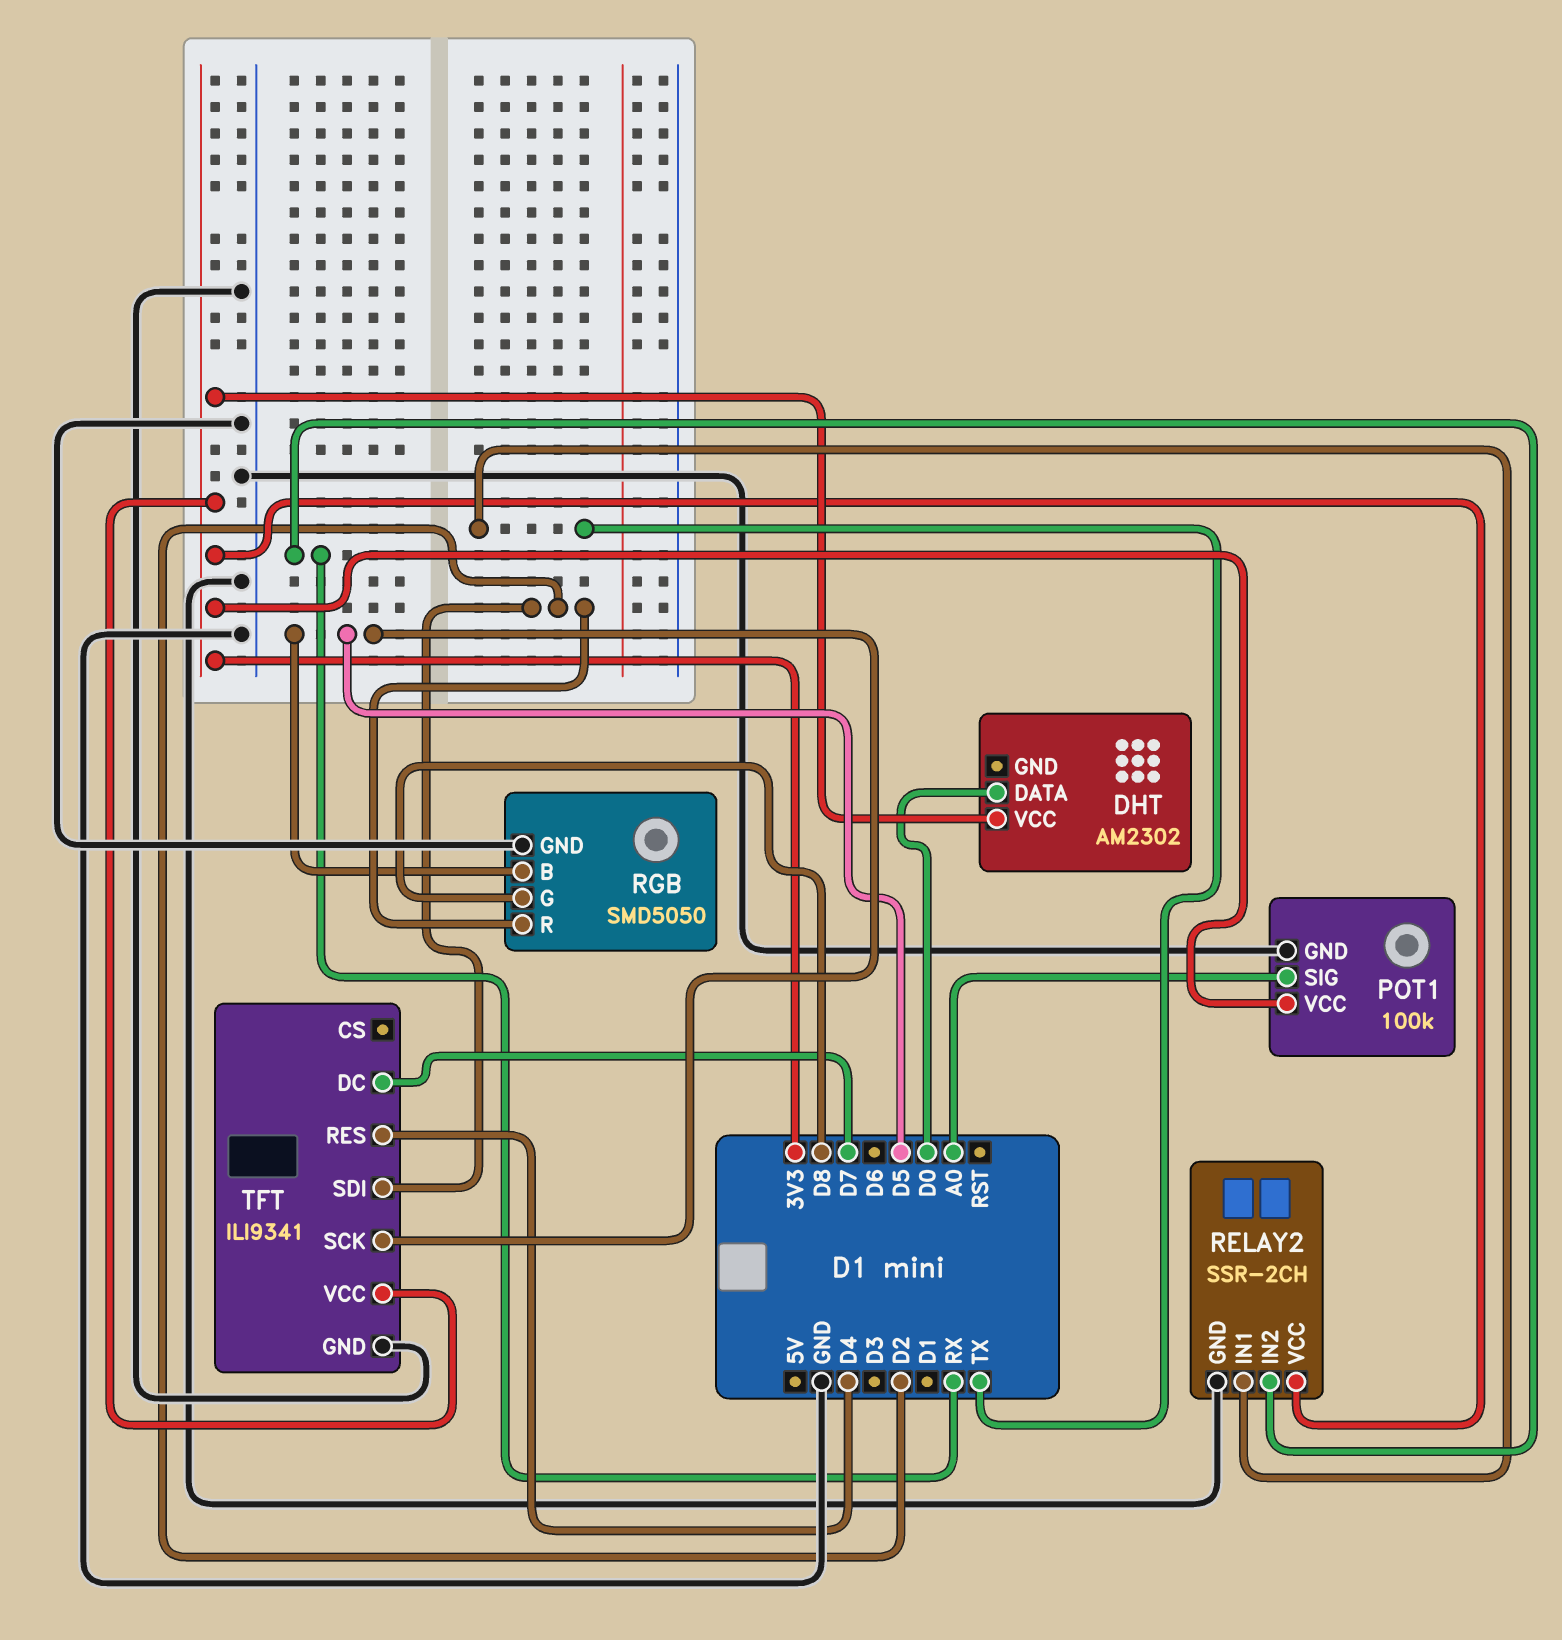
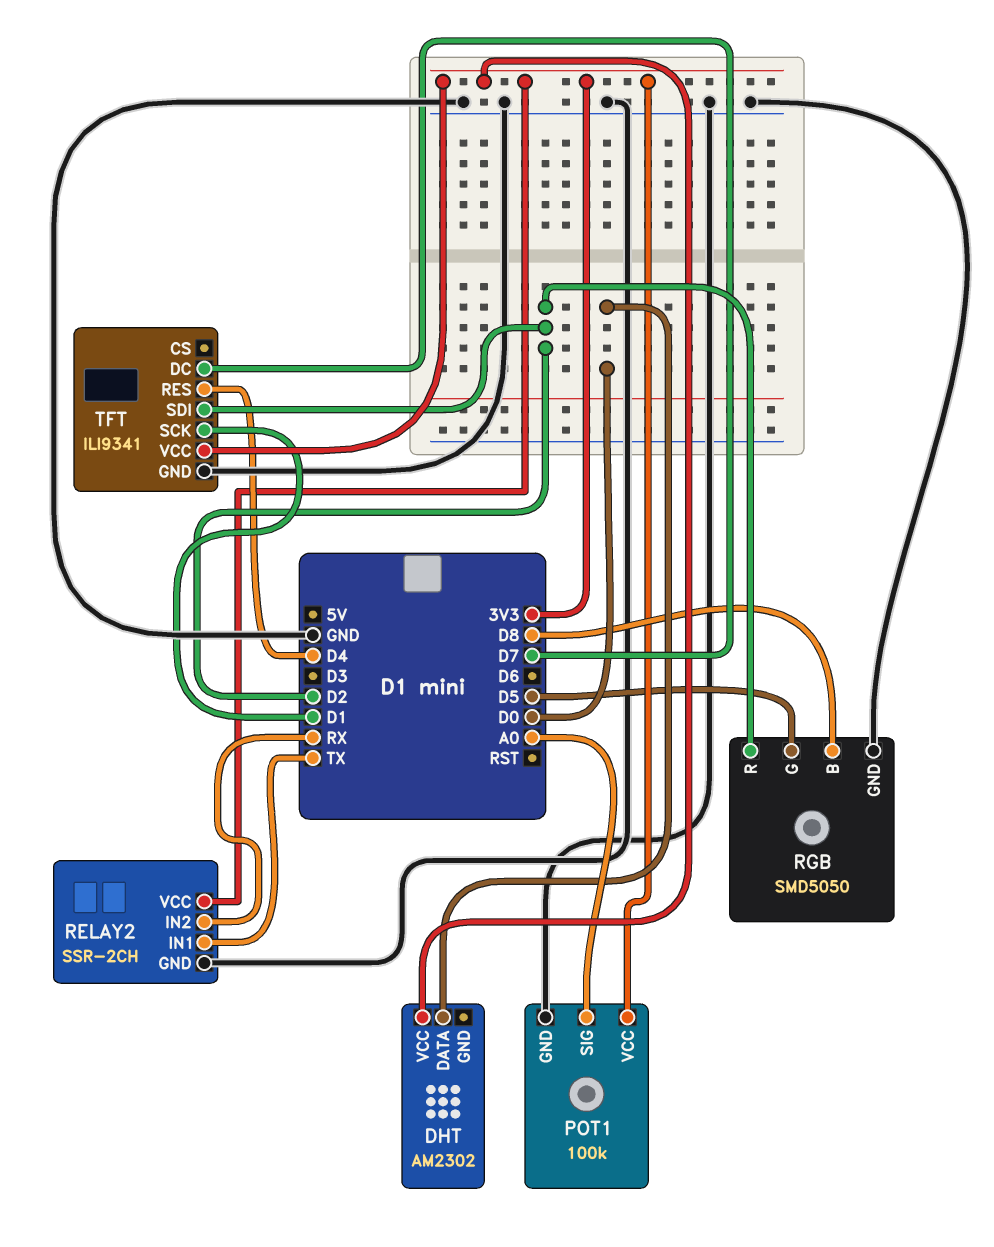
RGB pin B: D5 -> D8
RGB pin G: D8 -> D5
TFT pin SCK: D5 -> D1

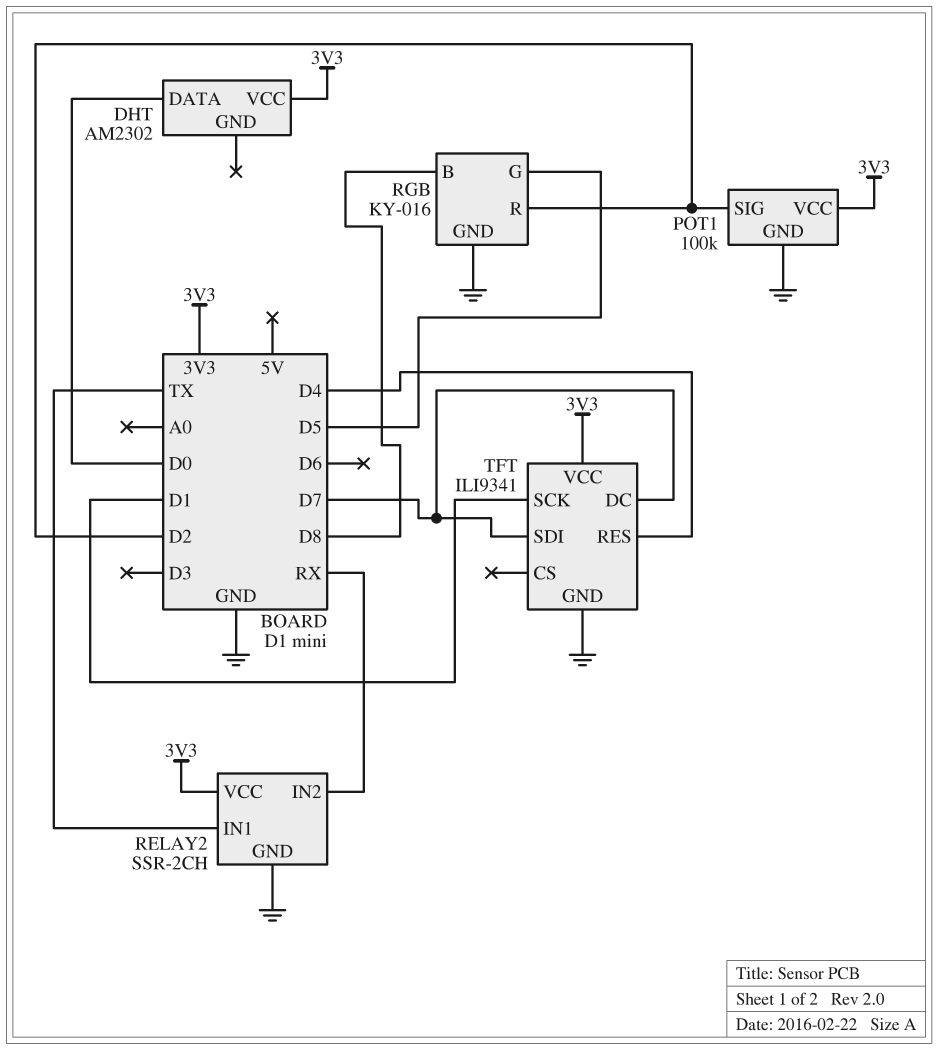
POT1 pin SIG: A0 -> D2
RGB: SMD5050 -> KY-016
TFT pin SDI: D2 -> D7

